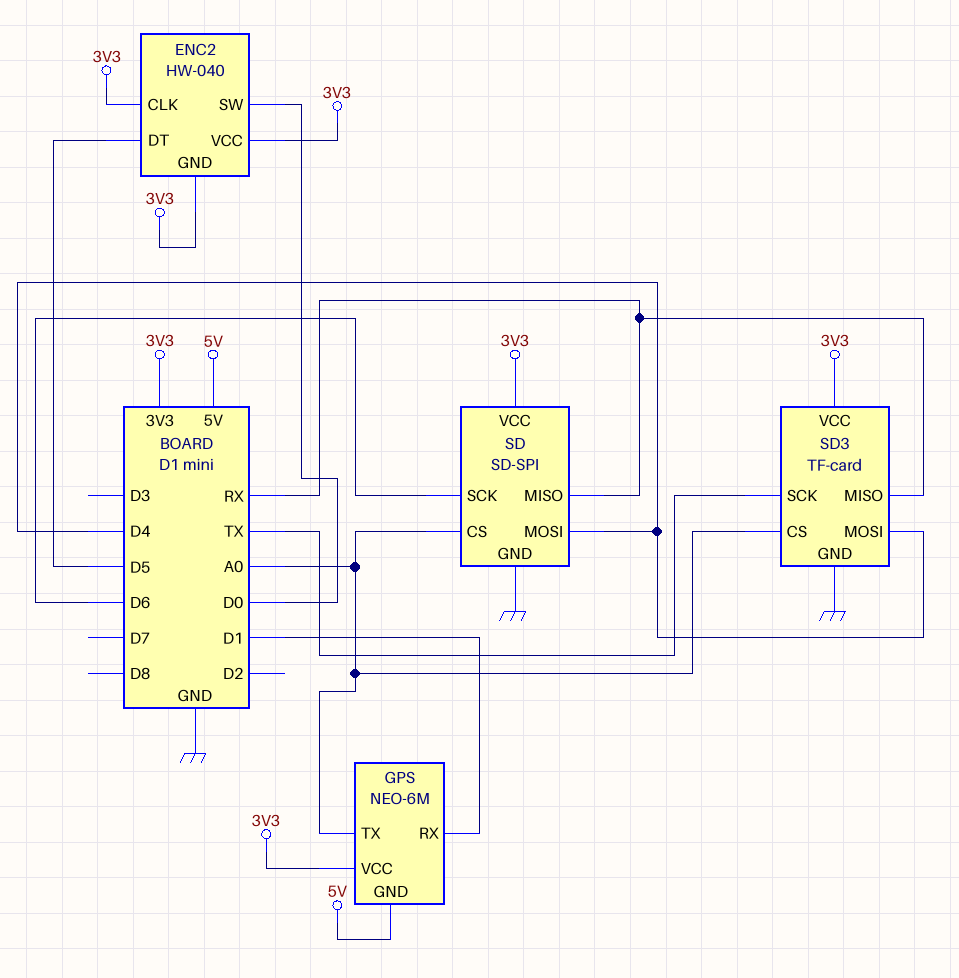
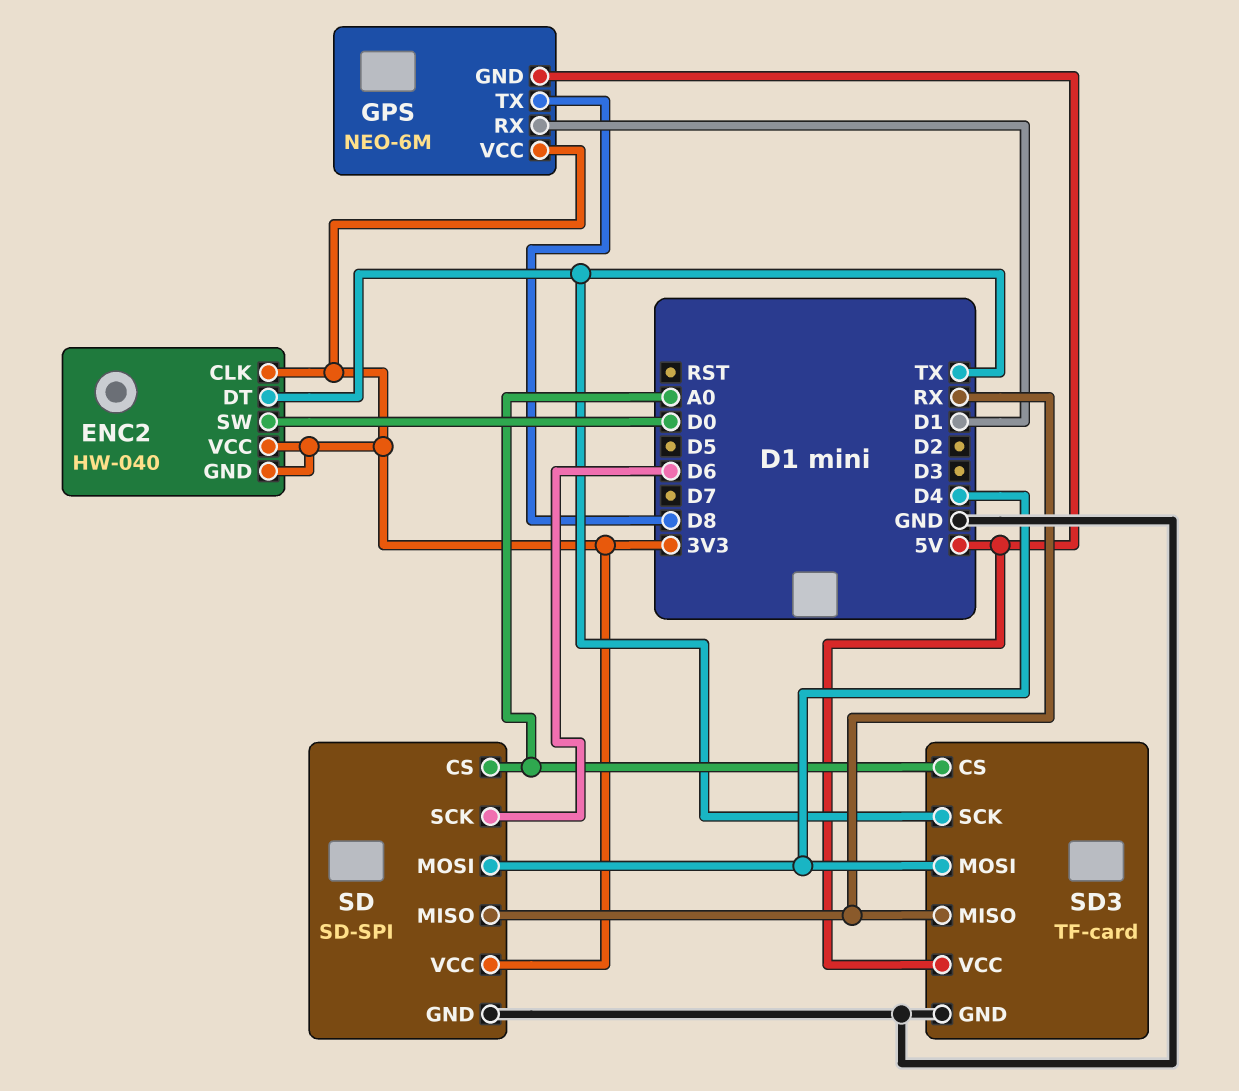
ENC2 pin DT: D5 -> TX
GPS pin TX: A0 -> D8
SD3 pin VCC: 3V3 -> 5V

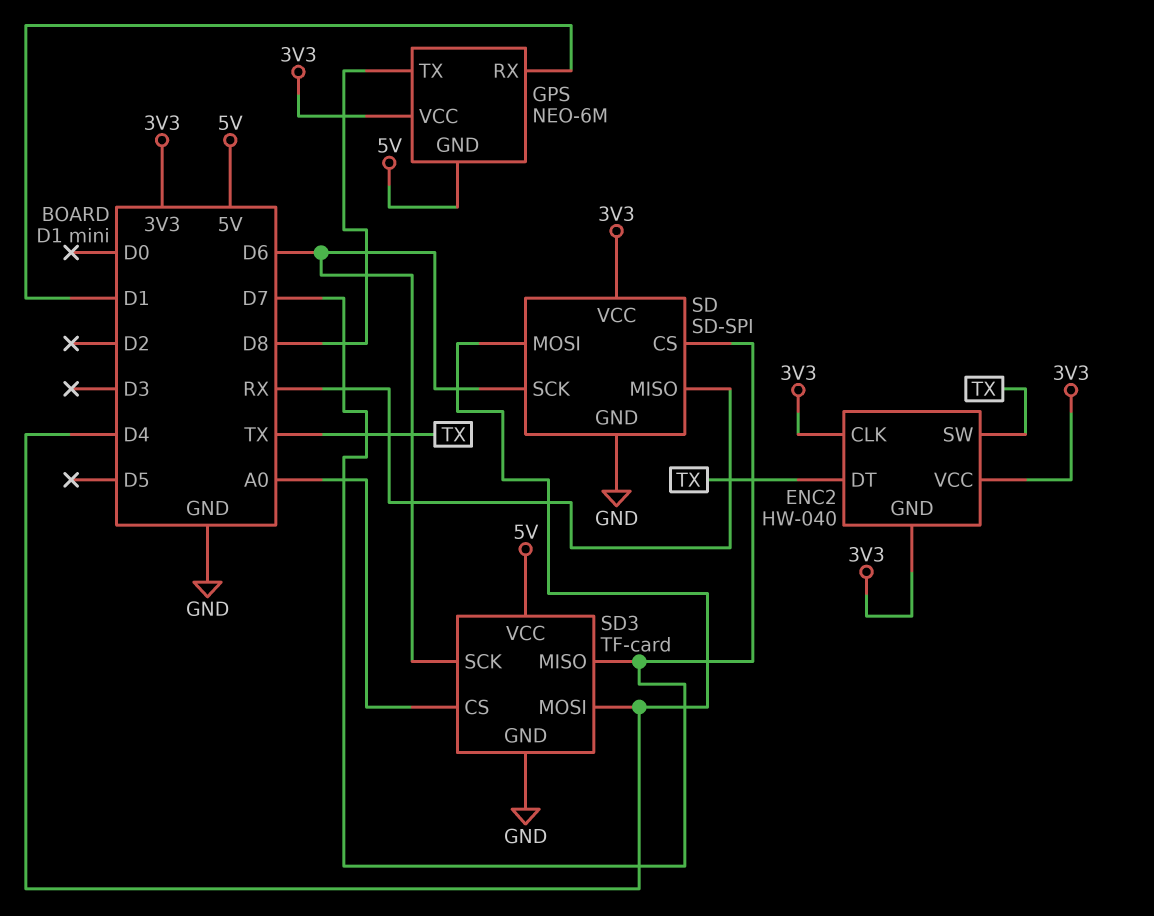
ENC2 pin SW: D0 -> TX
SD pin CS: A0 -> D7
SD3 pin MISO: RX -> D7
SD3 pin SCK: TX -> D6

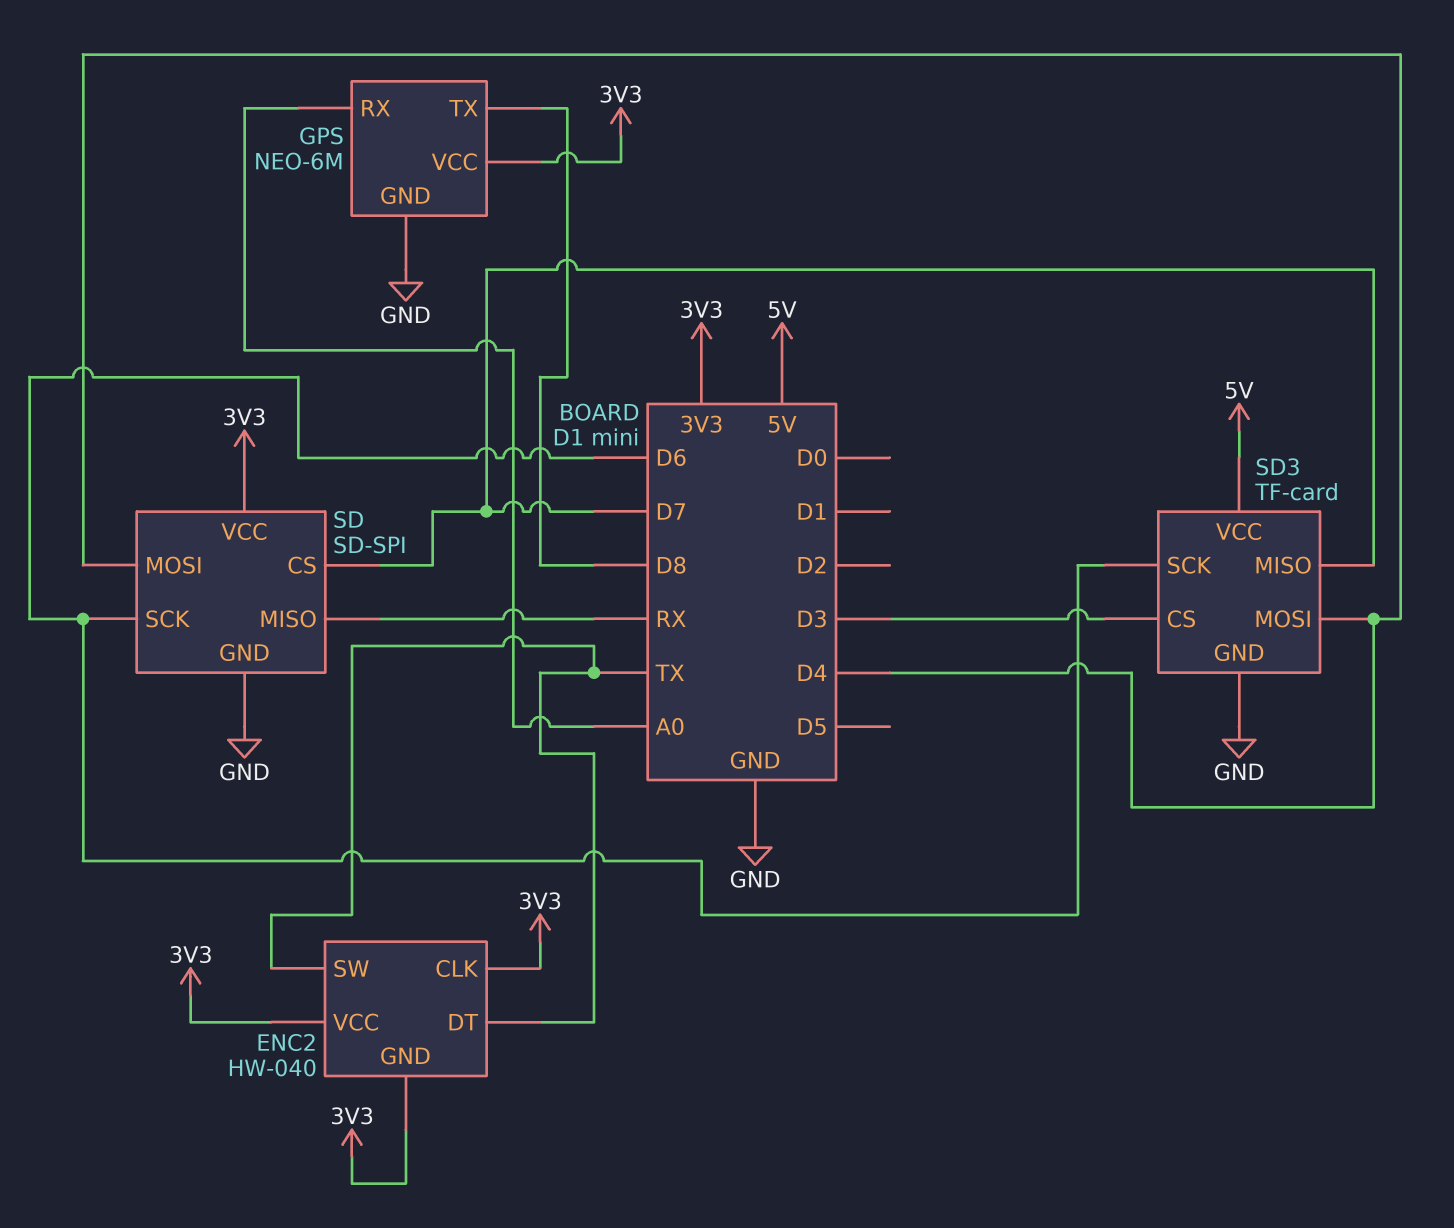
GPS pin GND: 5V -> GND
GPS pin RX: D1 -> A0
SD3 pin CS: A0 -> D3

